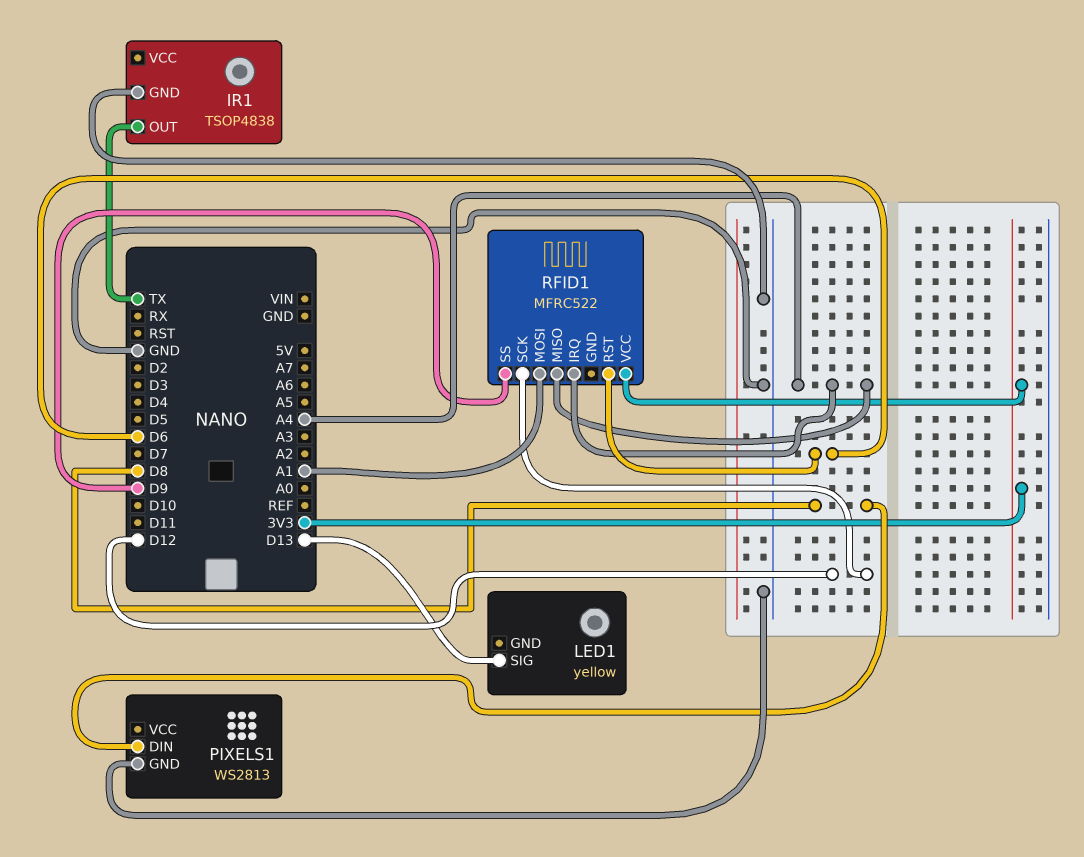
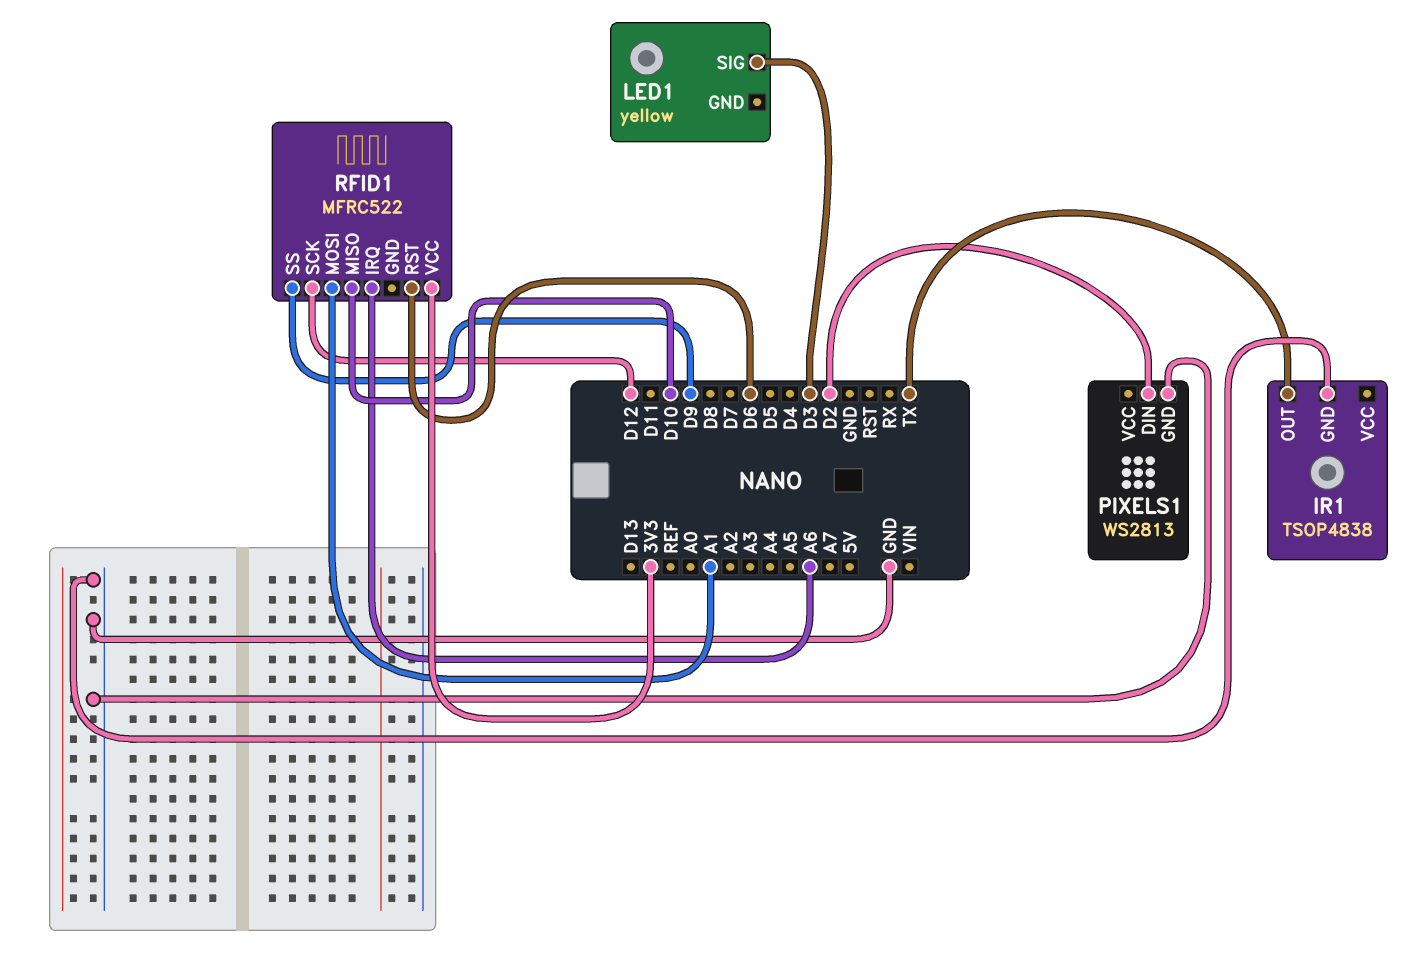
LED1 pin SIG: D13 -> D3
PIXELS1 pin DIN: D8 -> D2
RFID1 pin IRQ: A4 -> A6
RFID1 pin MISO: A4 -> D10

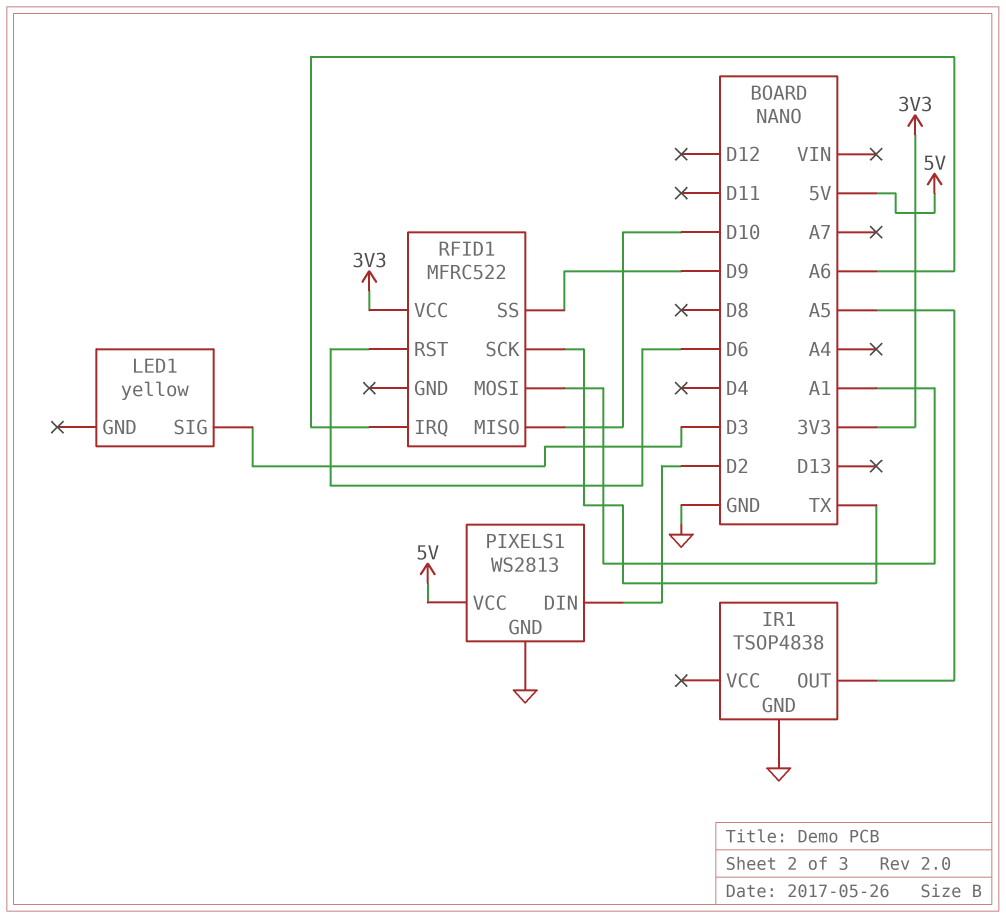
IR1 pin OUT: TX -> A5
PIXELS1 pin VCC: none -> 5V
RFID1 pin SCK: D12 -> TX

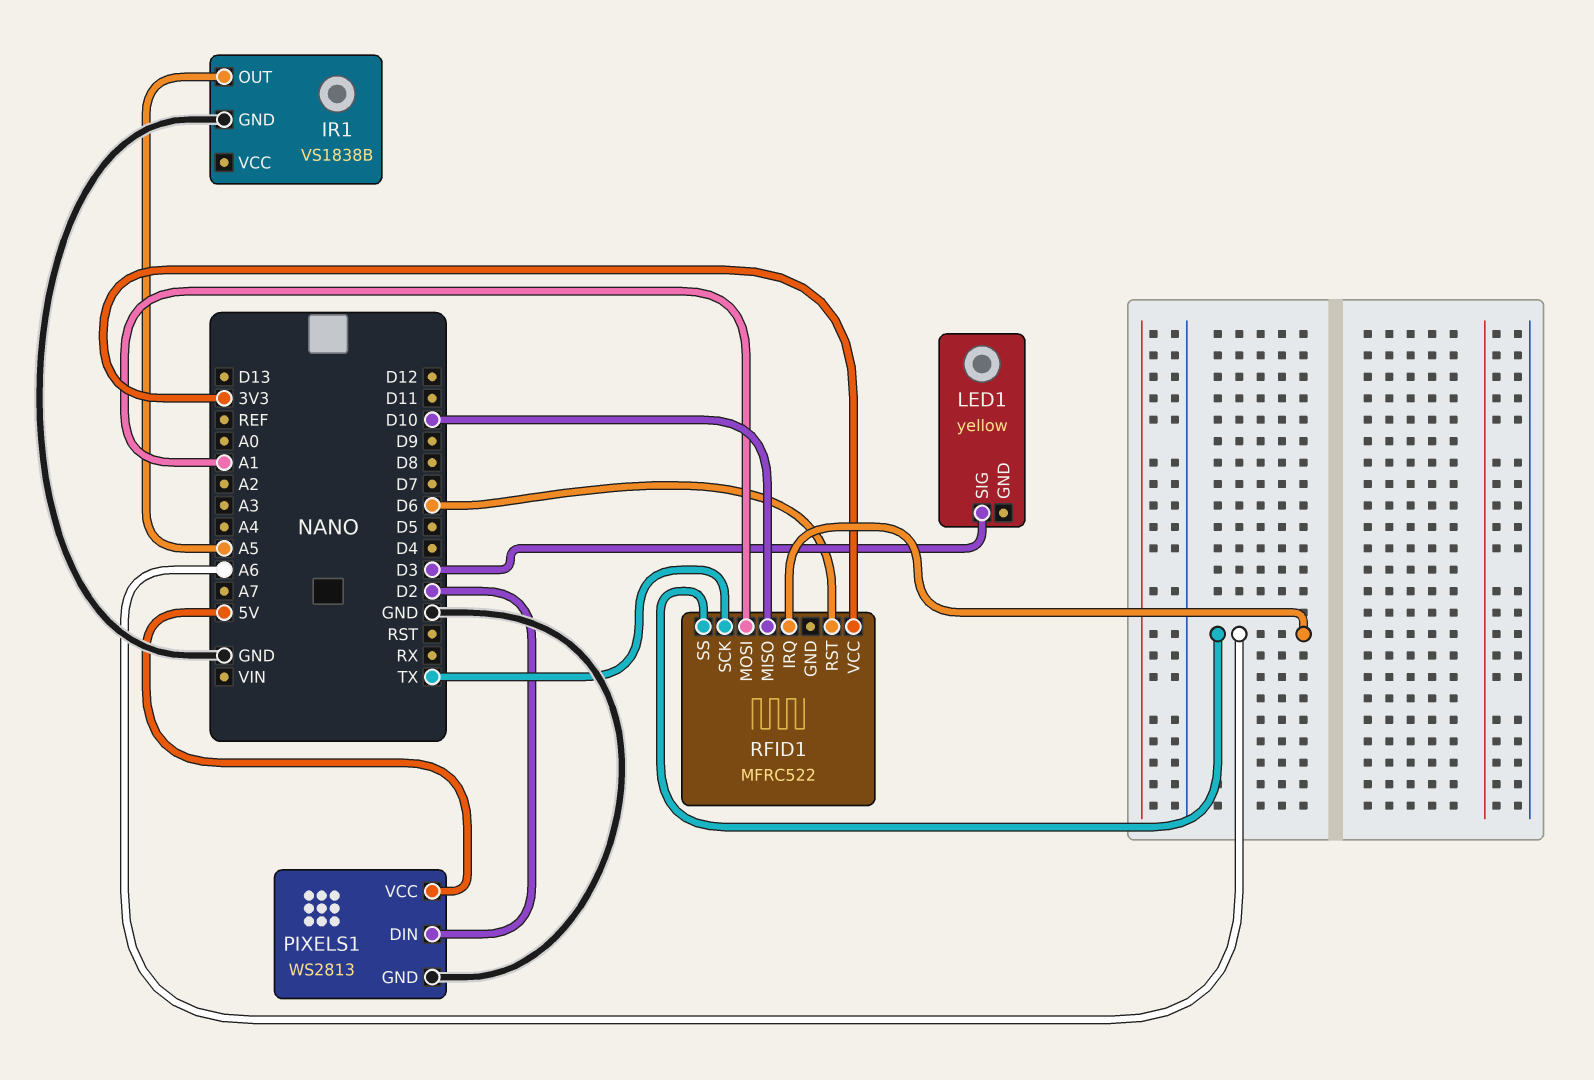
IR1: TSOP4838 -> VS1838B
RFID1 pin SS: D9 -> A6

